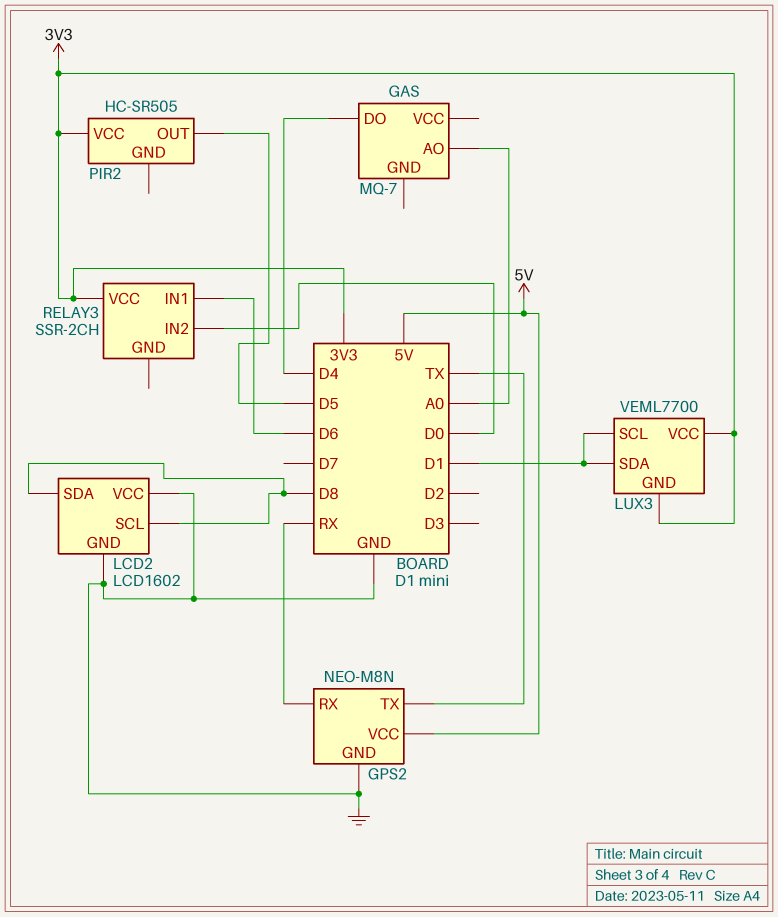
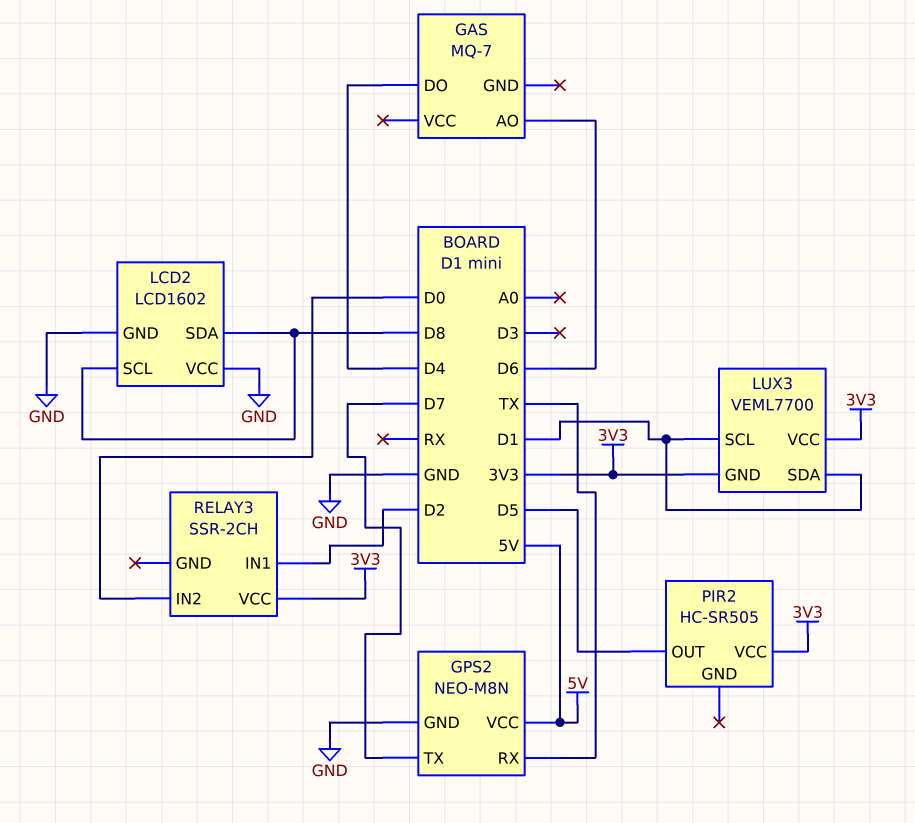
GAS pin AO: A0 -> D6
GPS2 pin RX: RX -> TX
GPS2 pin TX: TX -> D7
RELAY3 pin IN1: D6 -> D2

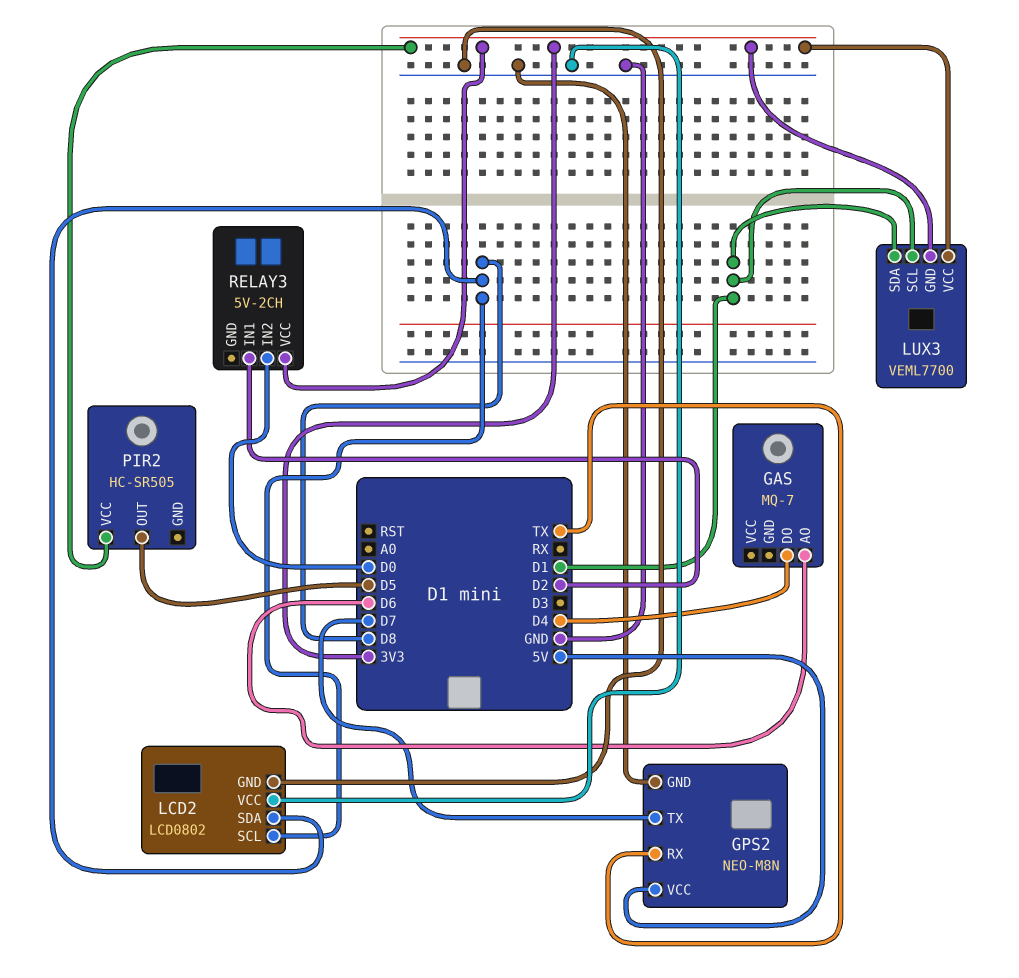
LCD2: LCD1602 -> LCD0802
RELAY3: SSR-2CH -> 5V-2CH

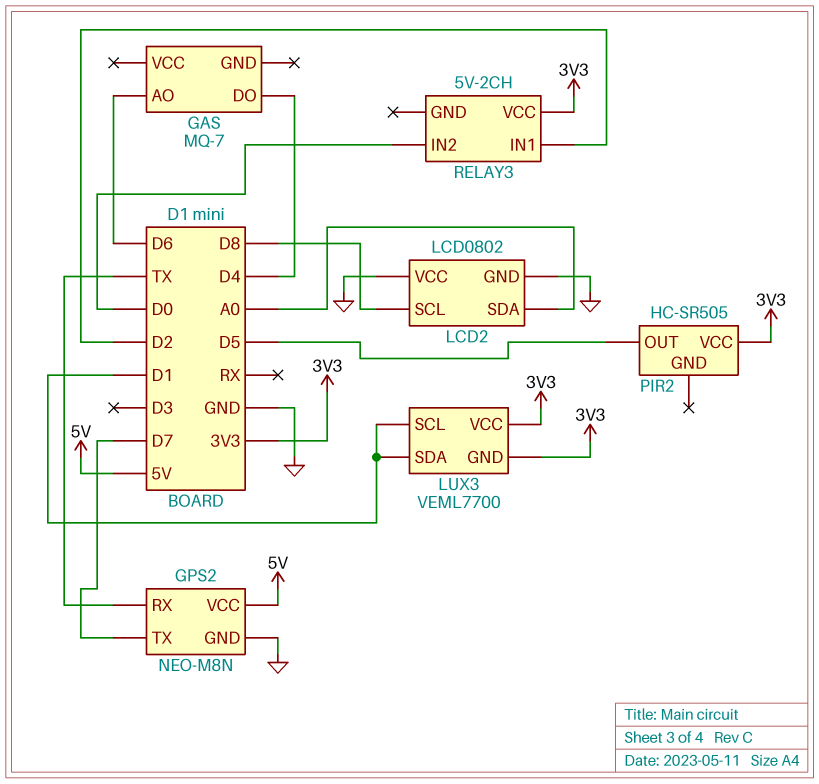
LCD2 pin SDA: D8 -> A0

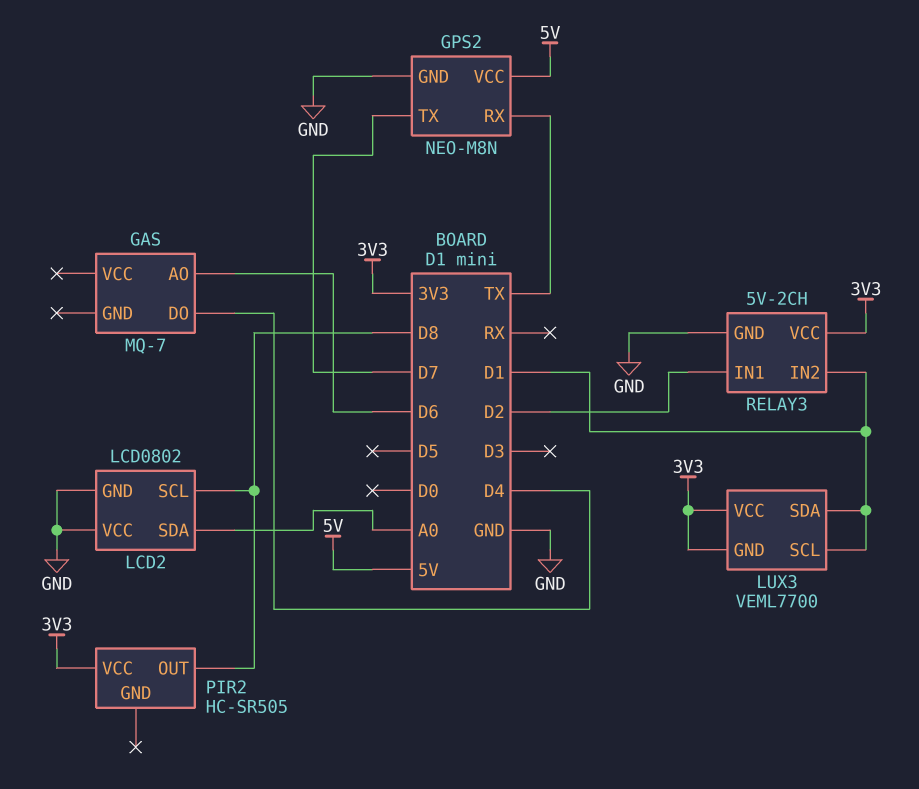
PIR2 pin OUT: D5 -> D8
RELAY3 pin GND: none -> GND
RELAY3 pin IN2: D0 -> D1

